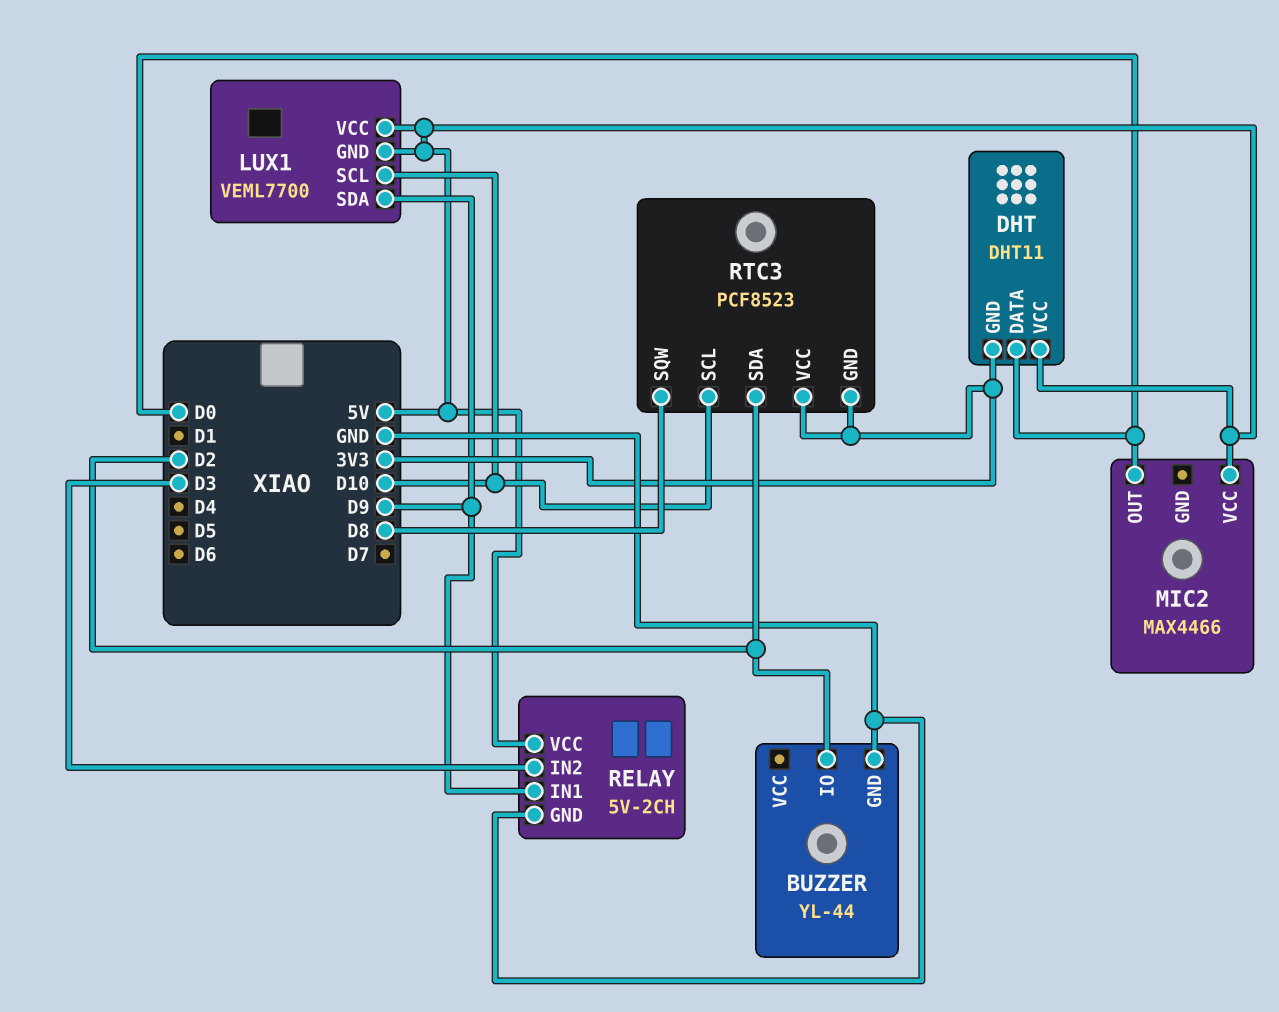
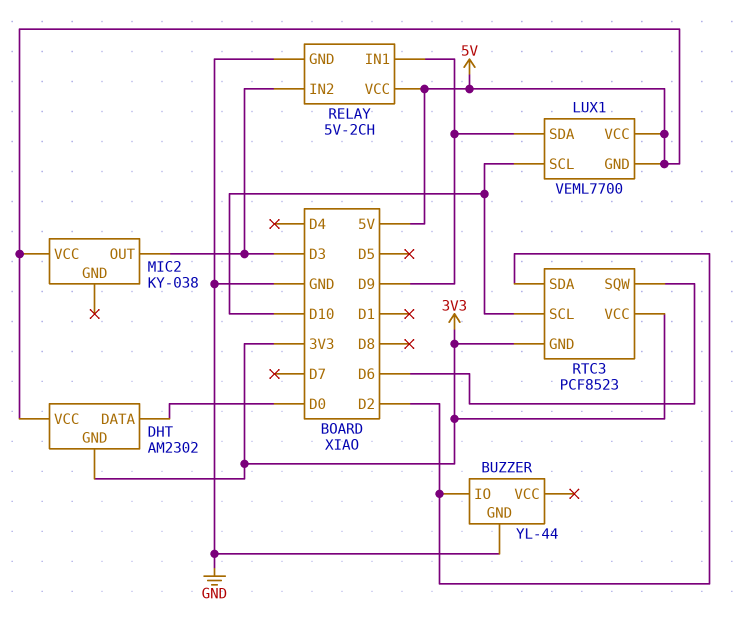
DHT: DHT11 -> AM2302
MIC2: MAX4466 -> KY-038
MIC2 pin OUT: D0 -> D3
RTC3 pin SQW: D8 -> D6

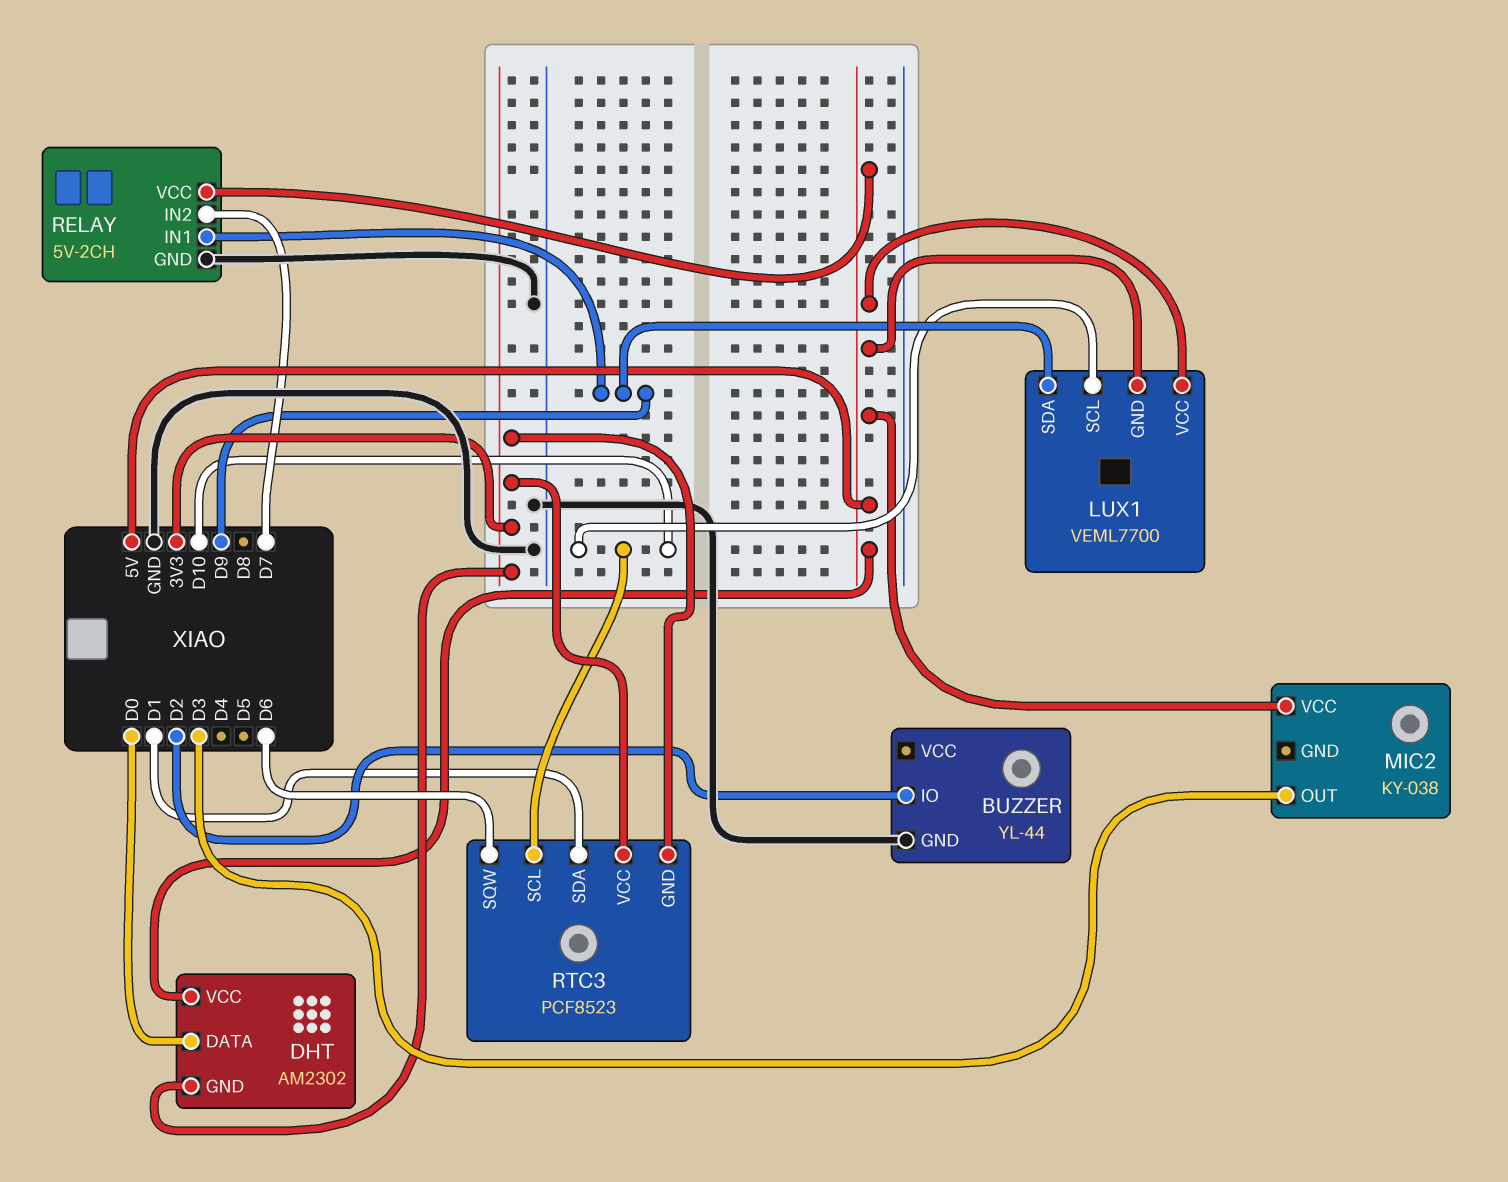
RELAY pin IN2: D3 -> D7
RTC3 pin SDA: D2 -> D1

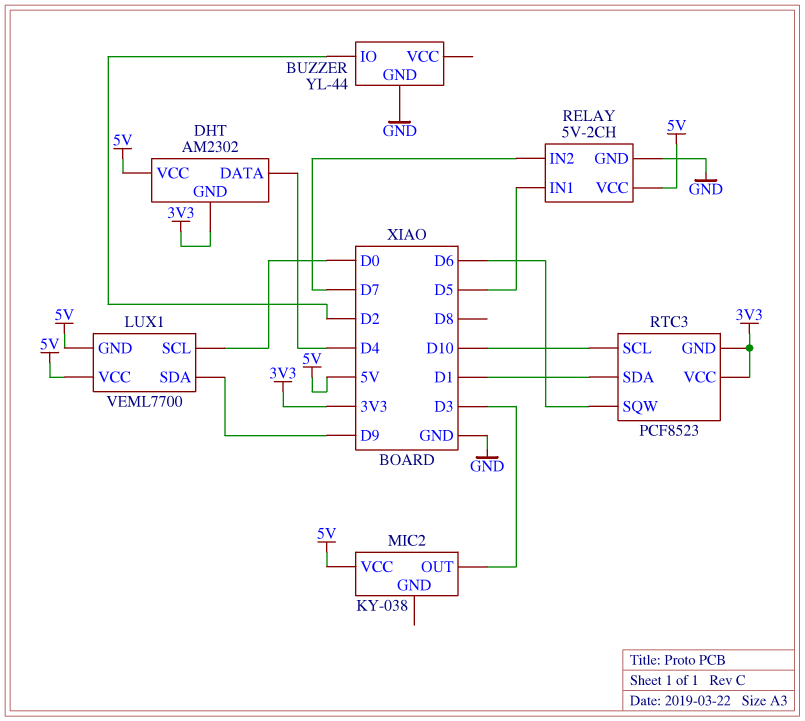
DHT pin DATA: D0 -> D4
LUX1 pin SCL: D10 -> D0
RELAY pin IN1: D9 -> D5

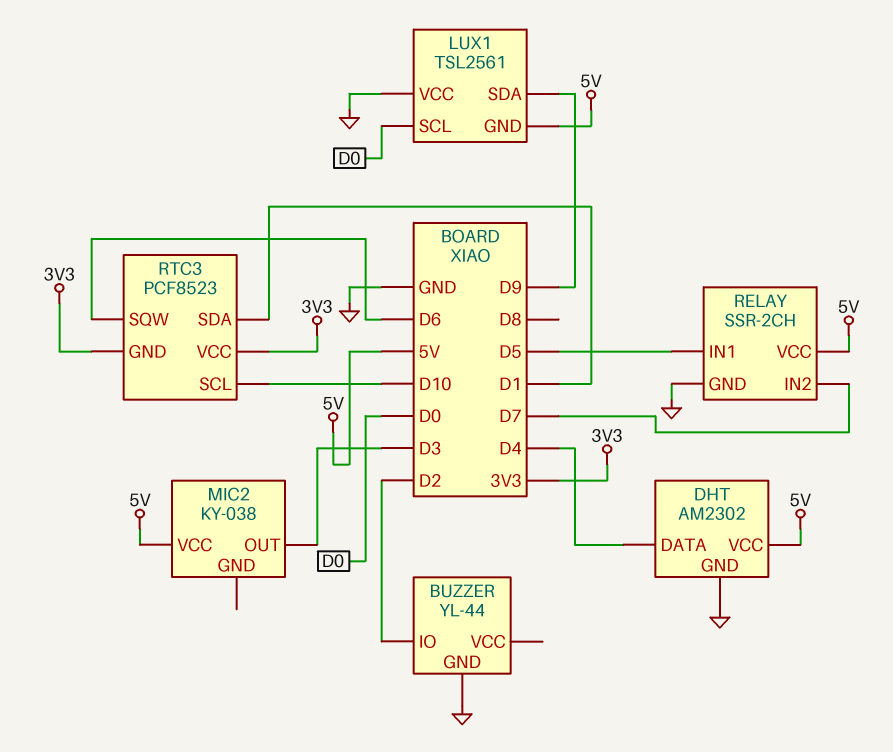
DHT pin GND: 3V3 -> GND
LUX1: VEML7700 -> TSL2561
LUX1 pin VCC: 5V -> GND
RELAY: 5V-2CH -> SSR-2CH

